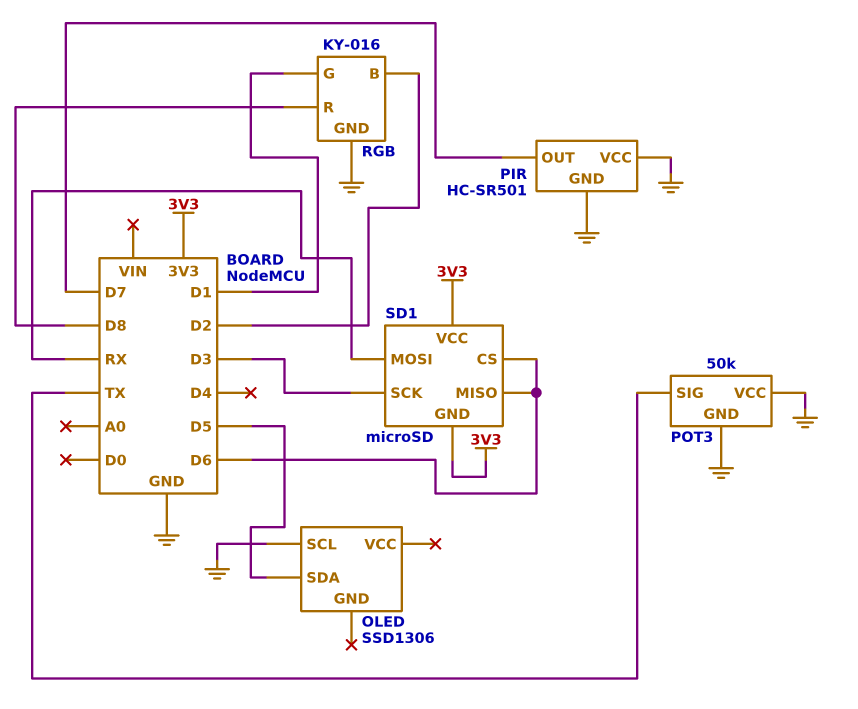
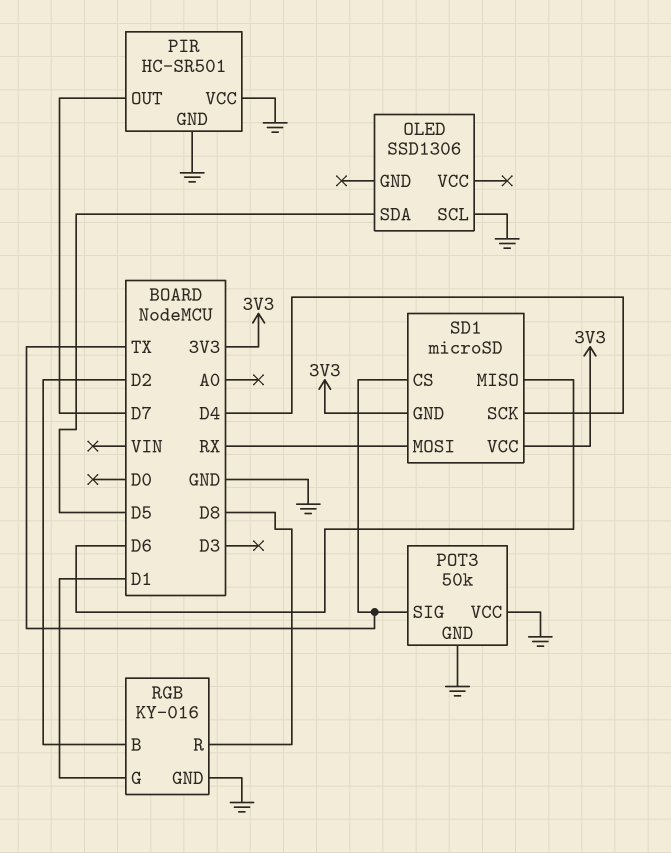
SD1 pin CS: D6 -> TX
SD1 pin SCK: D3 -> D4

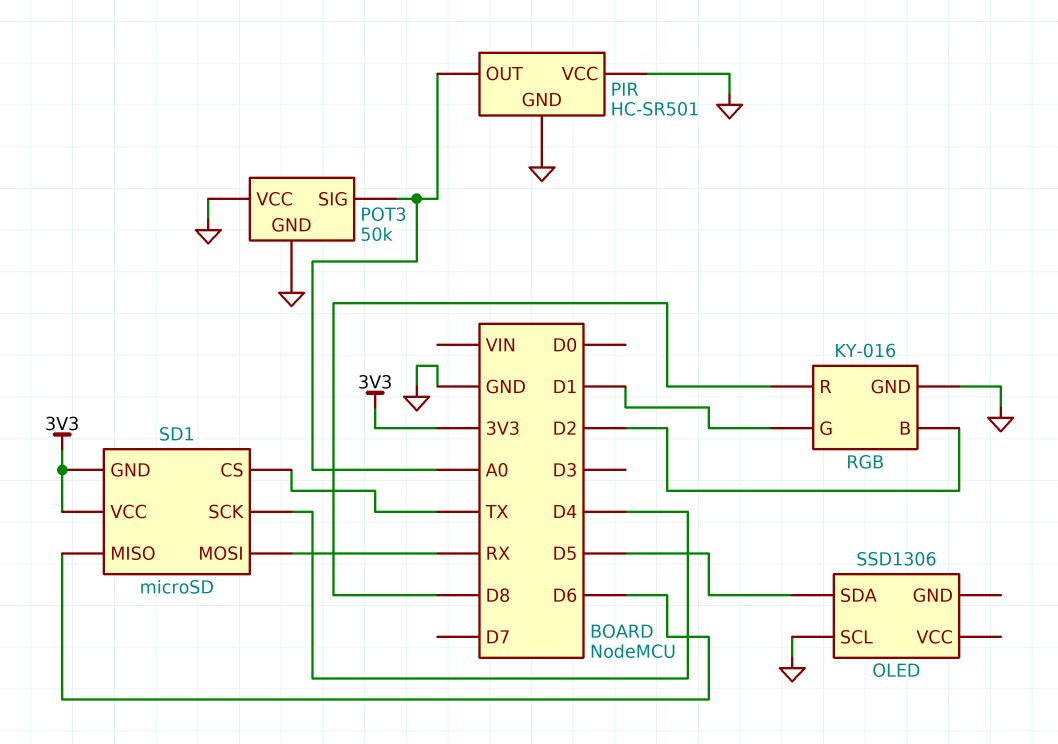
PIR pin OUT: D7 -> A0
POT3 pin SIG: TX -> A0

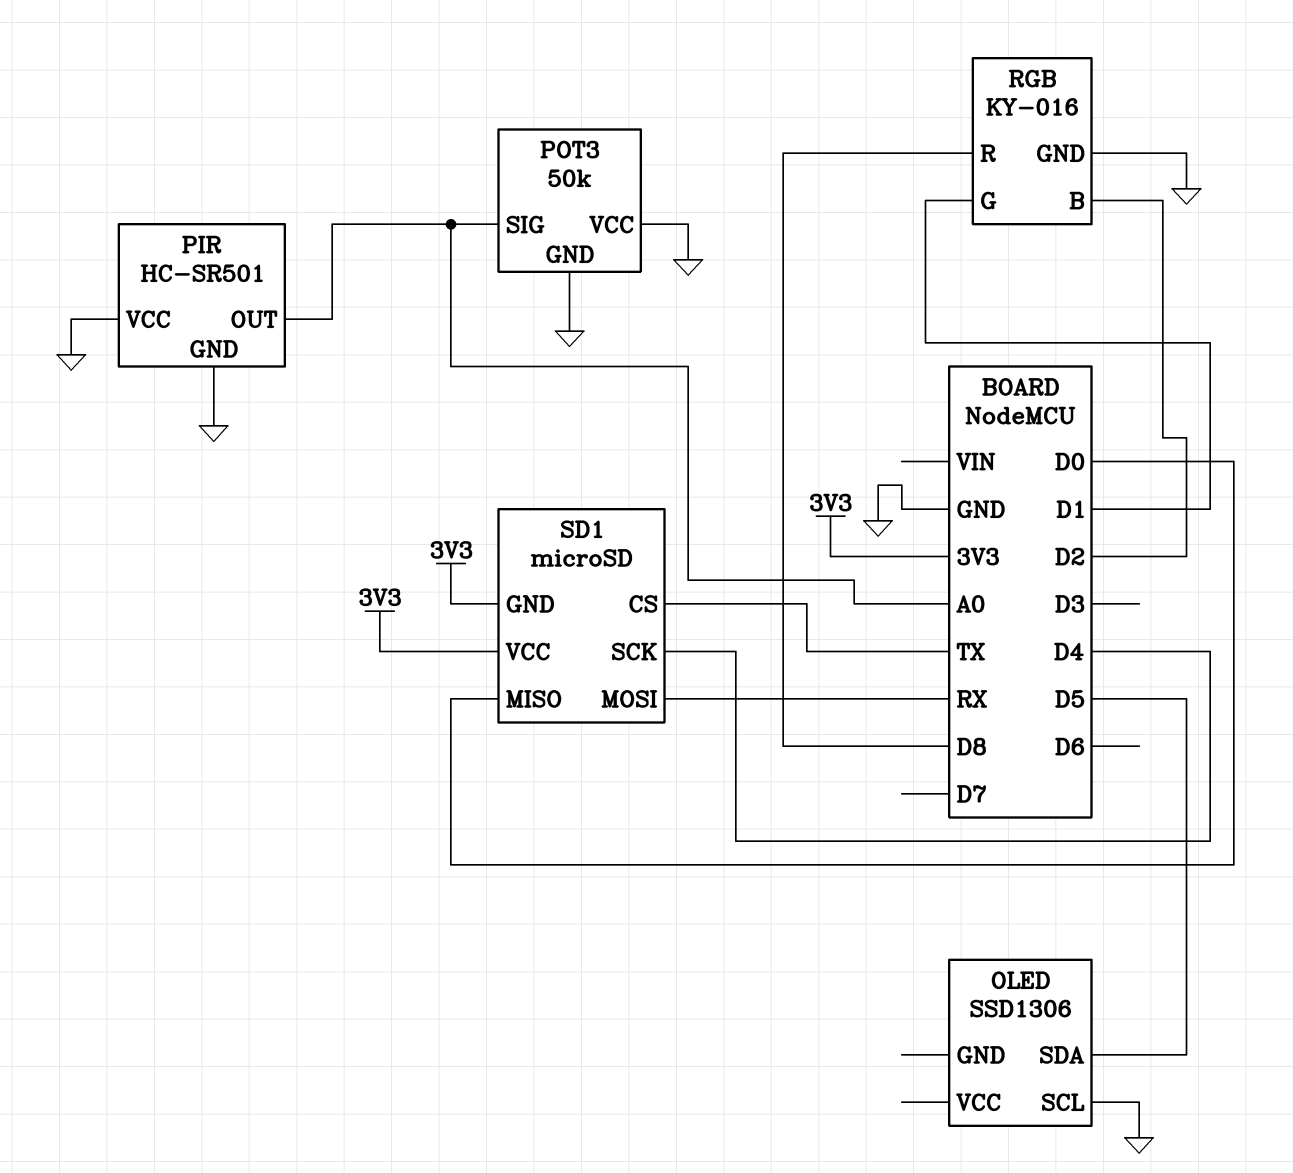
SD1 pin MISO: D6 -> D0

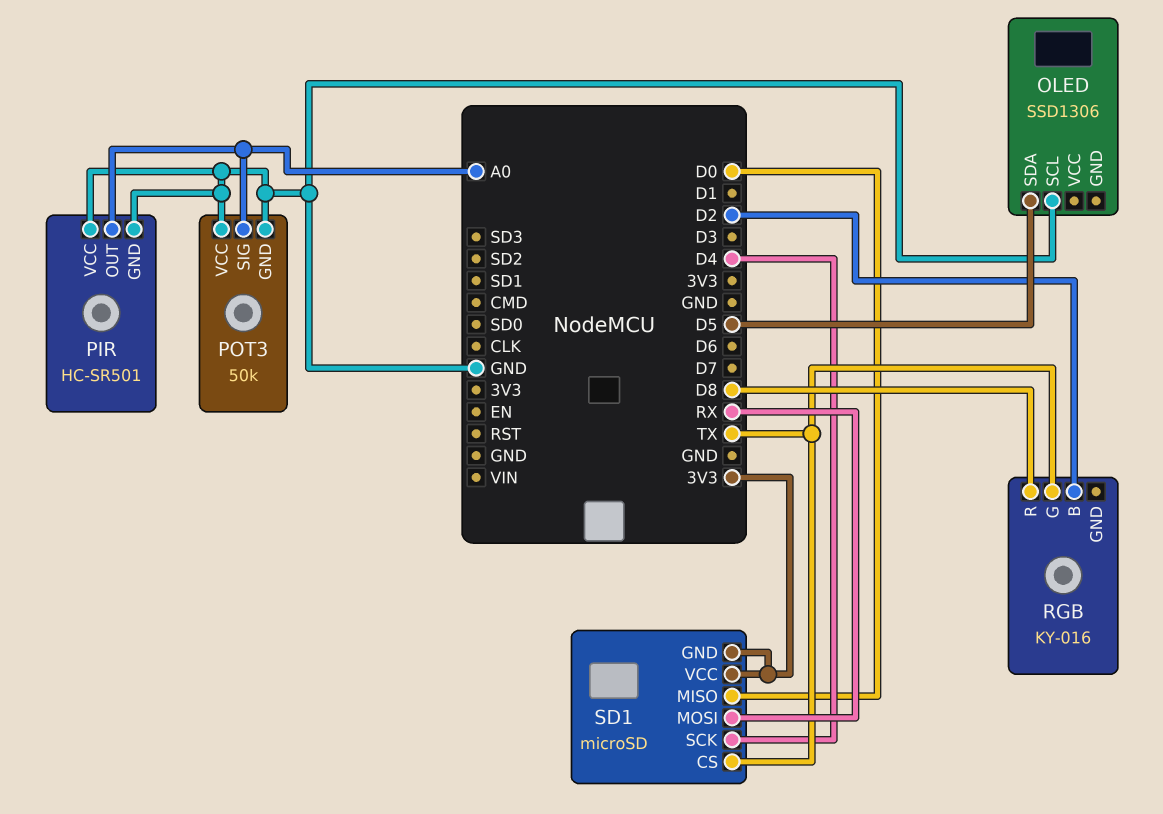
RGB pin G: D1 -> TX
RGB pin GND: GND -> none

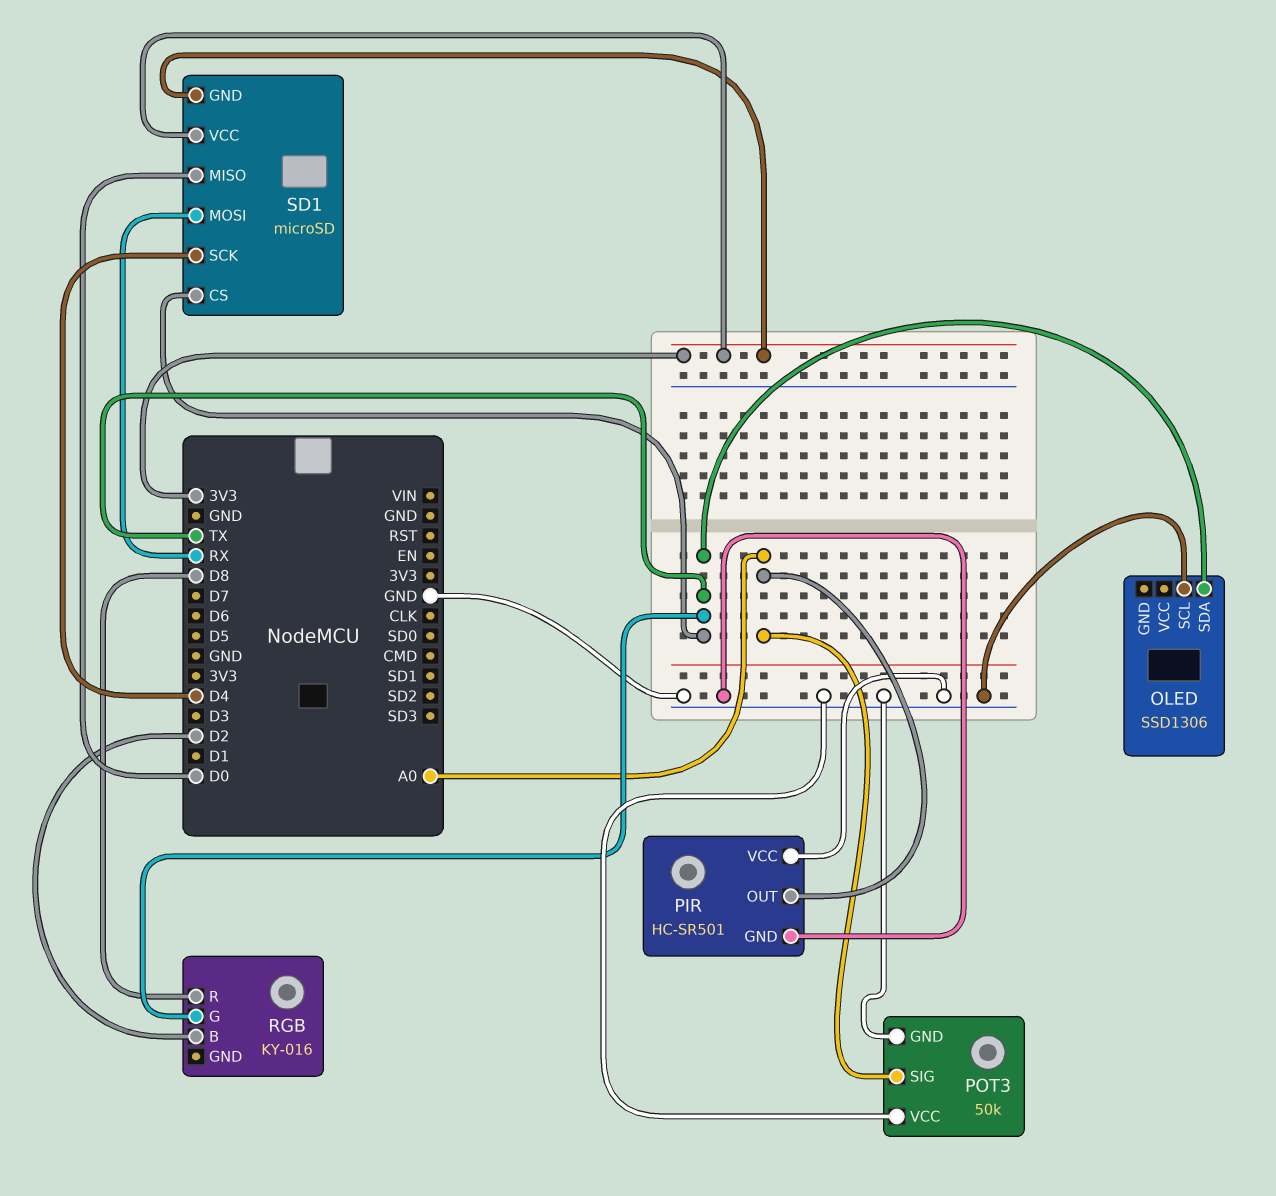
OLED pin SDA: D5 -> TX

